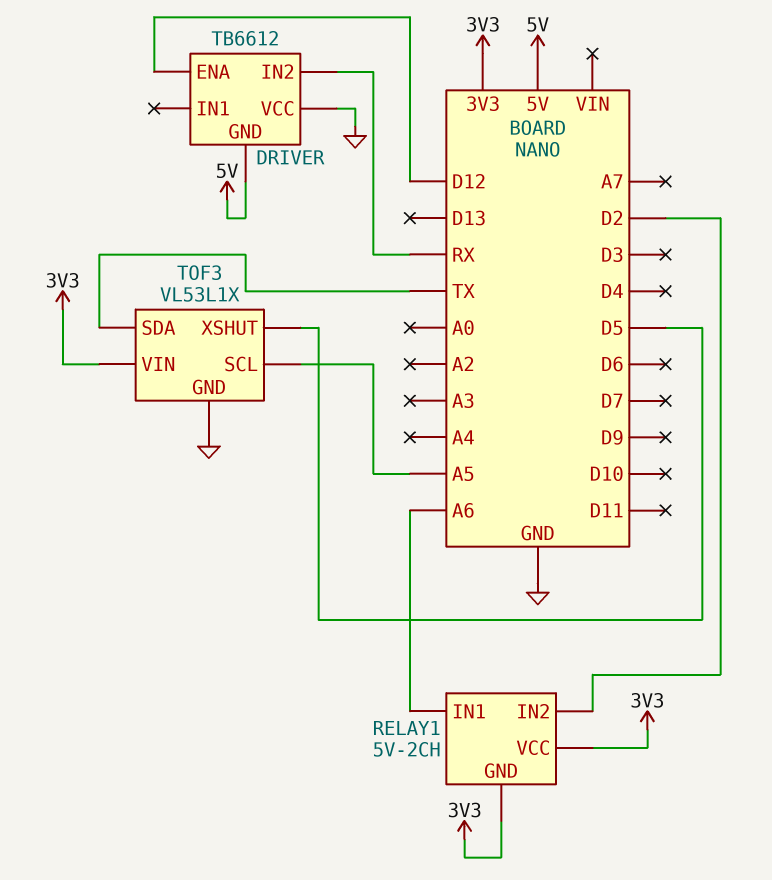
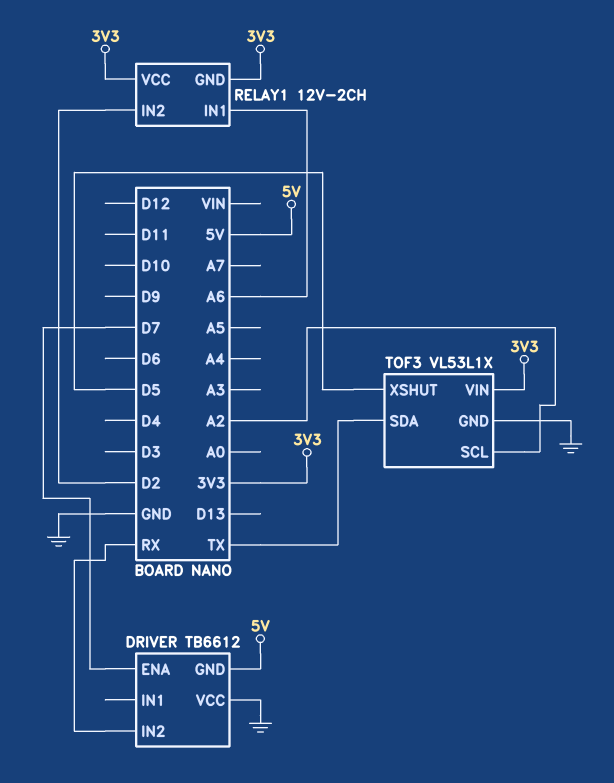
DRIVER pin ENA: D12 -> D7
RELAY1: 5V-2CH -> 12V-2CH
TOF3 pin SCL: A5 -> A2

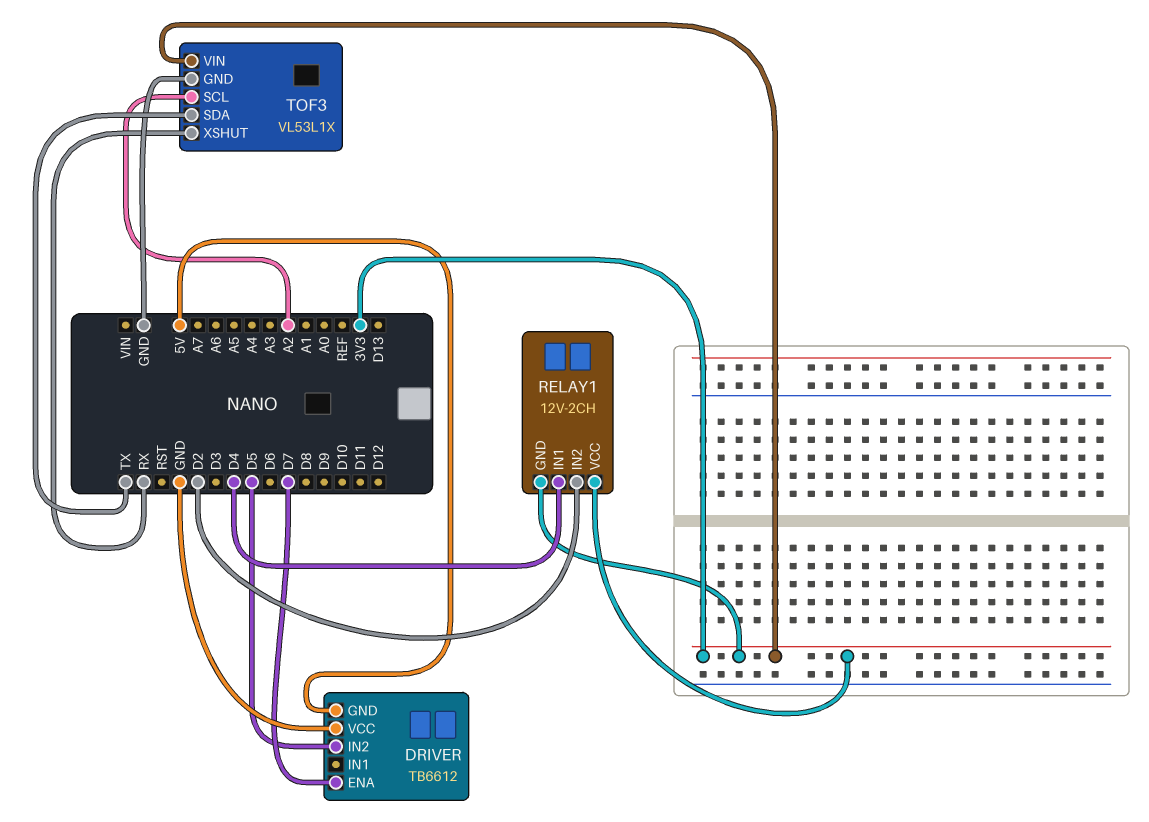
DRIVER pin IN2: RX -> D5
RELAY1 pin IN1: A6 -> D4
TOF3 pin XSHUT: D5 -> RX

